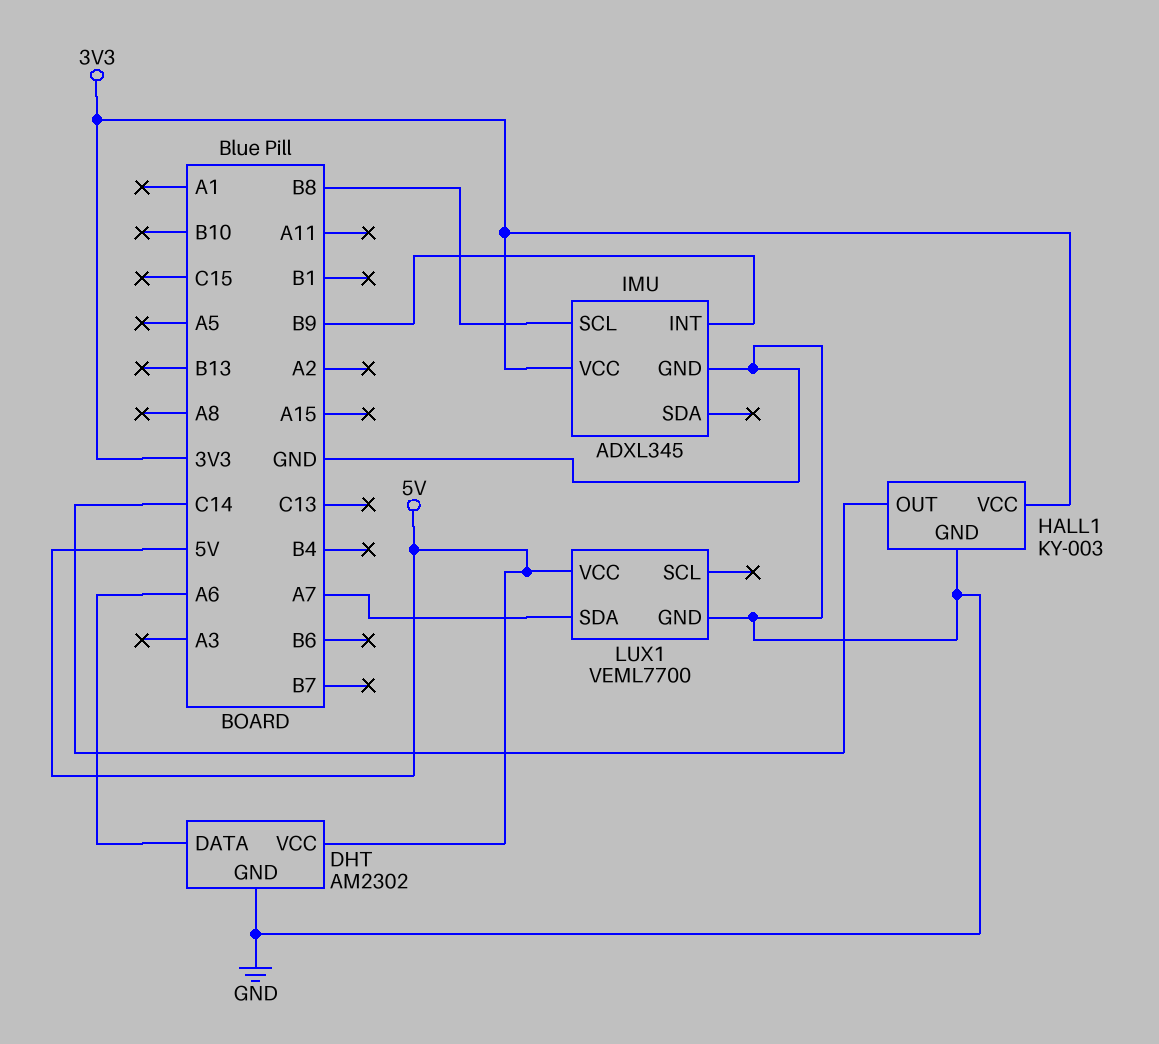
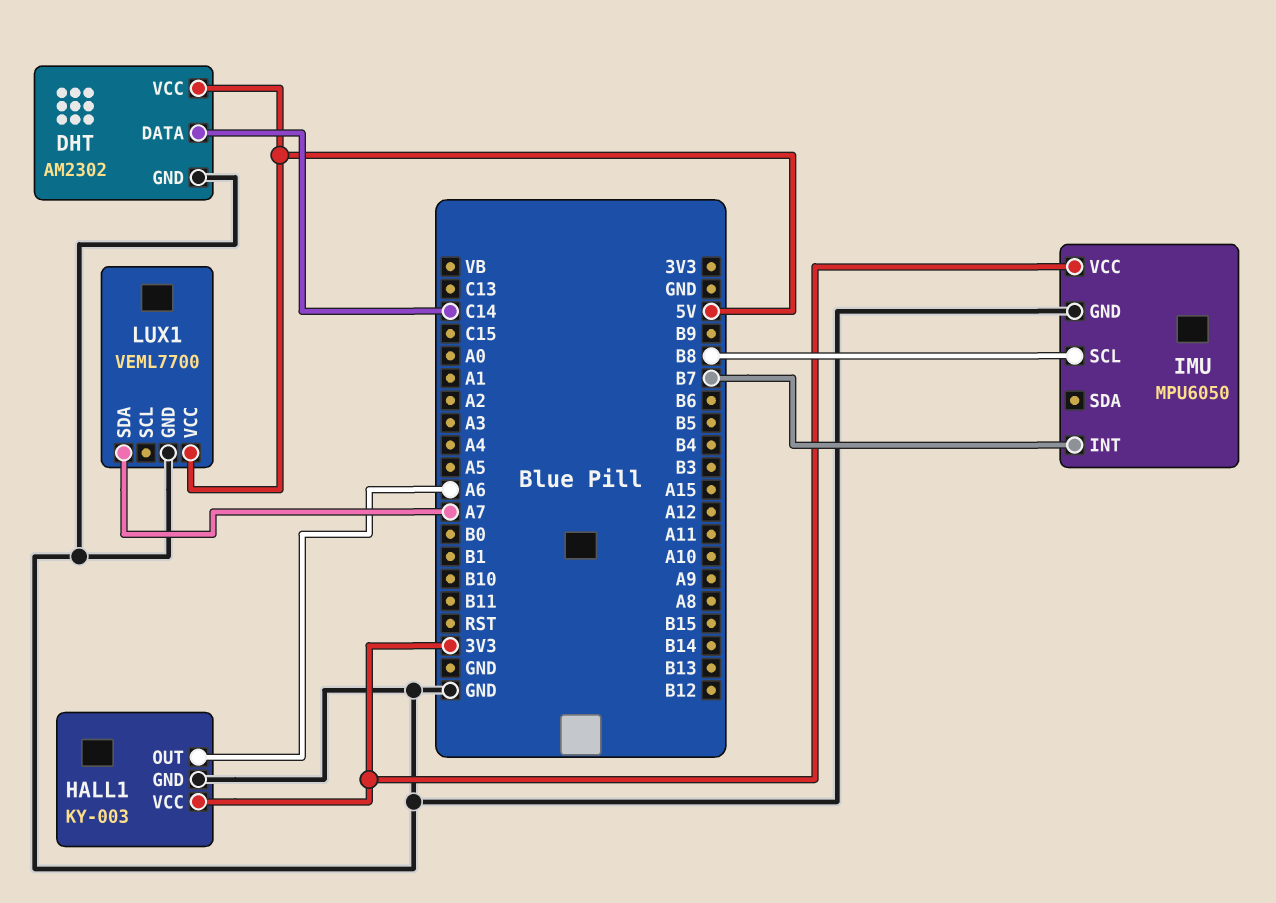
DHT pin DATA: A6 -> C14
HALL1 pin OUT: C14 -> A6
IMU: ADXL345 -> MPU6050
IMU pin INT: B9 -> B7

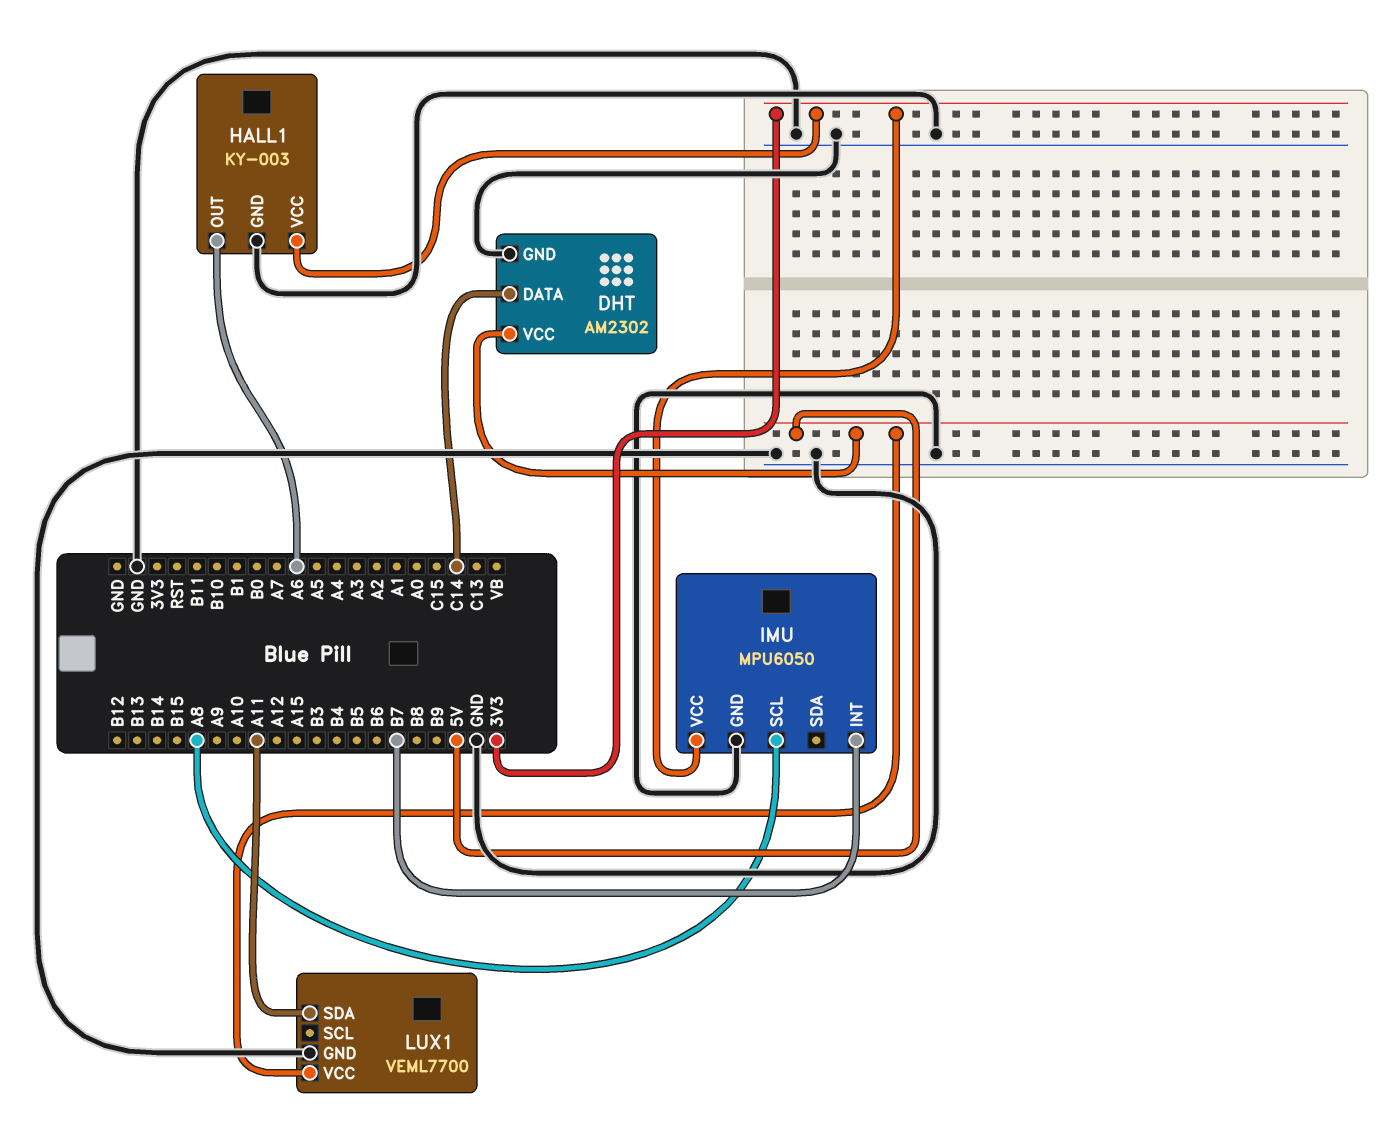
IMU pin SCL: B8 -> A8
LUX1 pin SDA: A7 -> A11

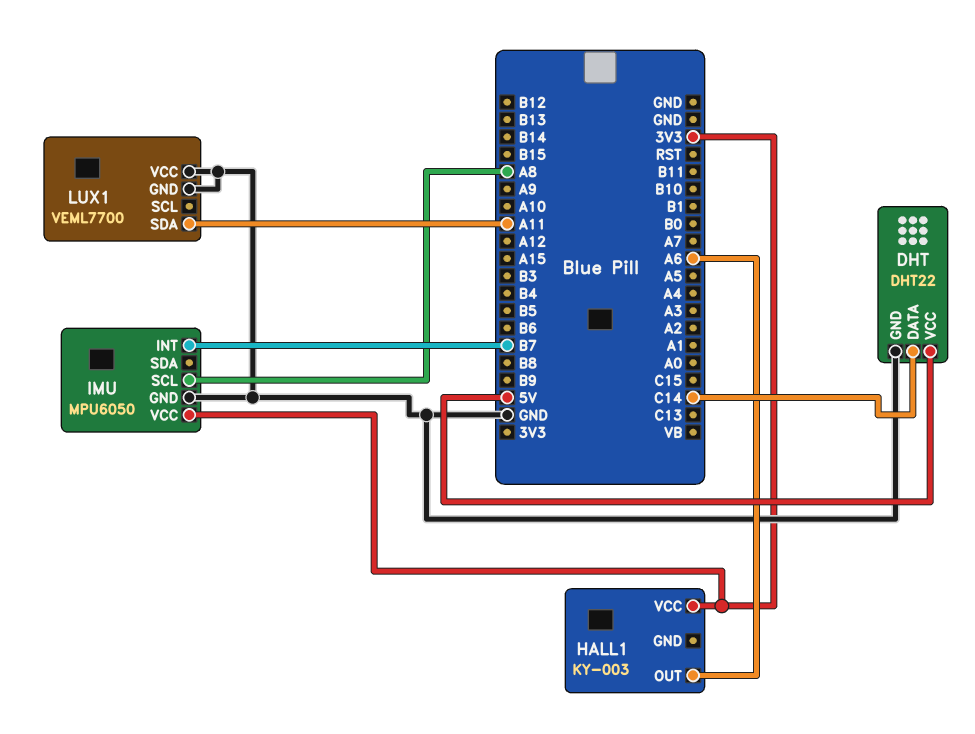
DHT: AM2302 -> DHT22
HALL1 pin GND: GND -> none
LUX1 pin VCC: 5V -> GND

